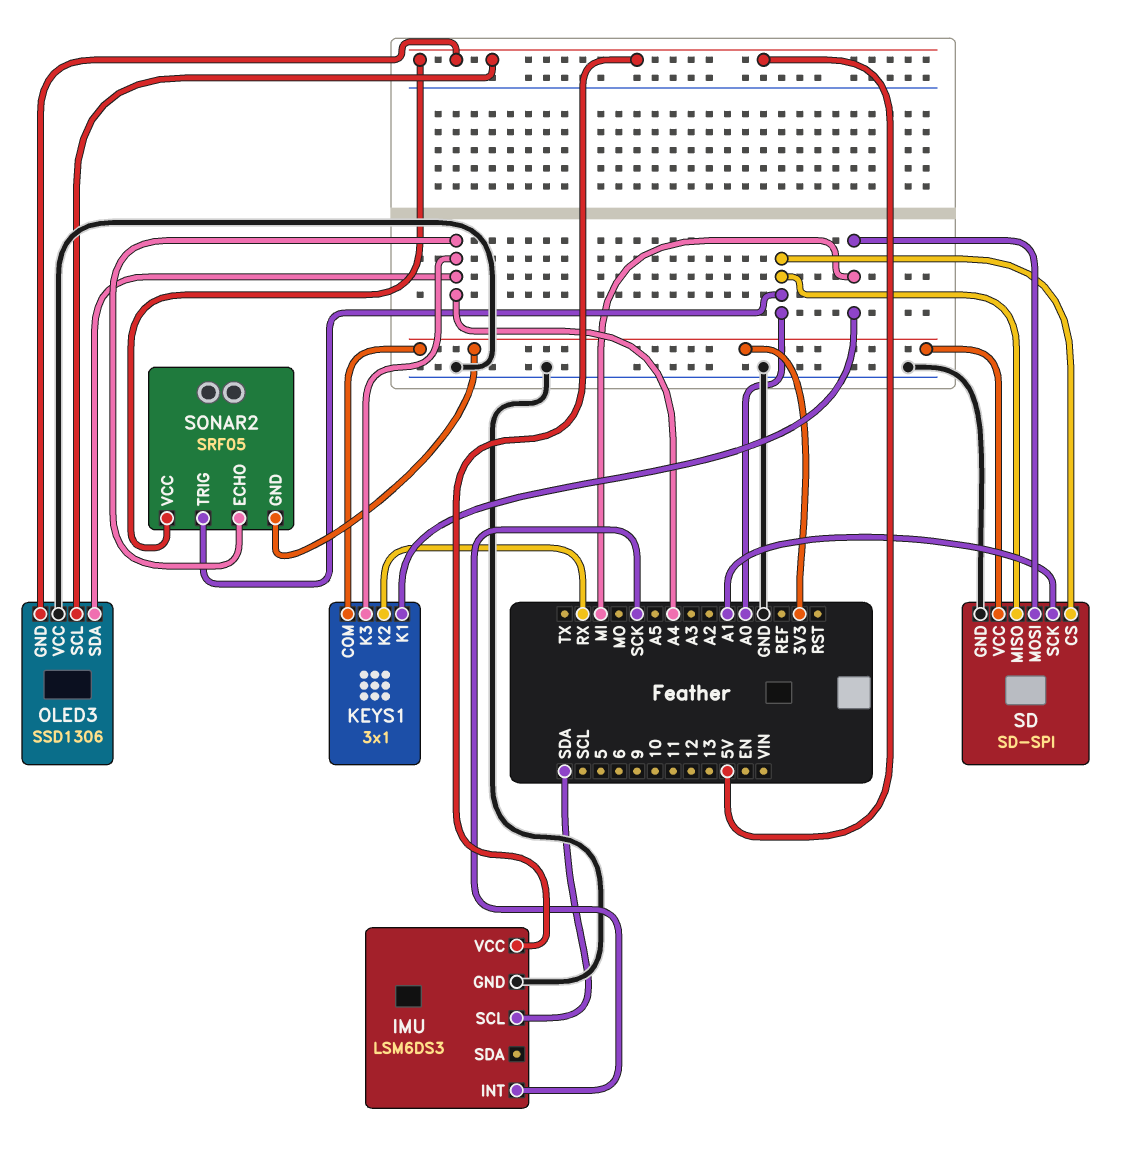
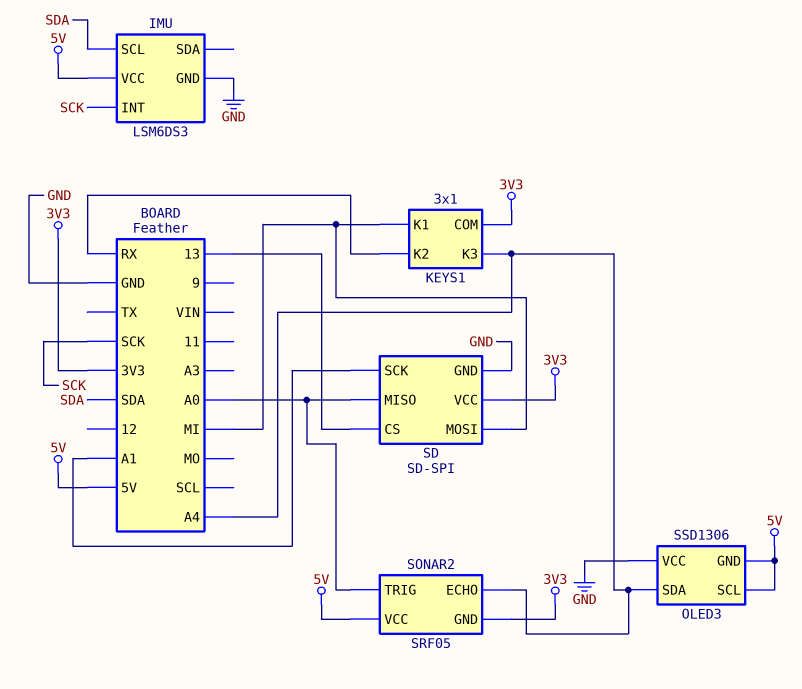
SD pin CS: A0 -> 13

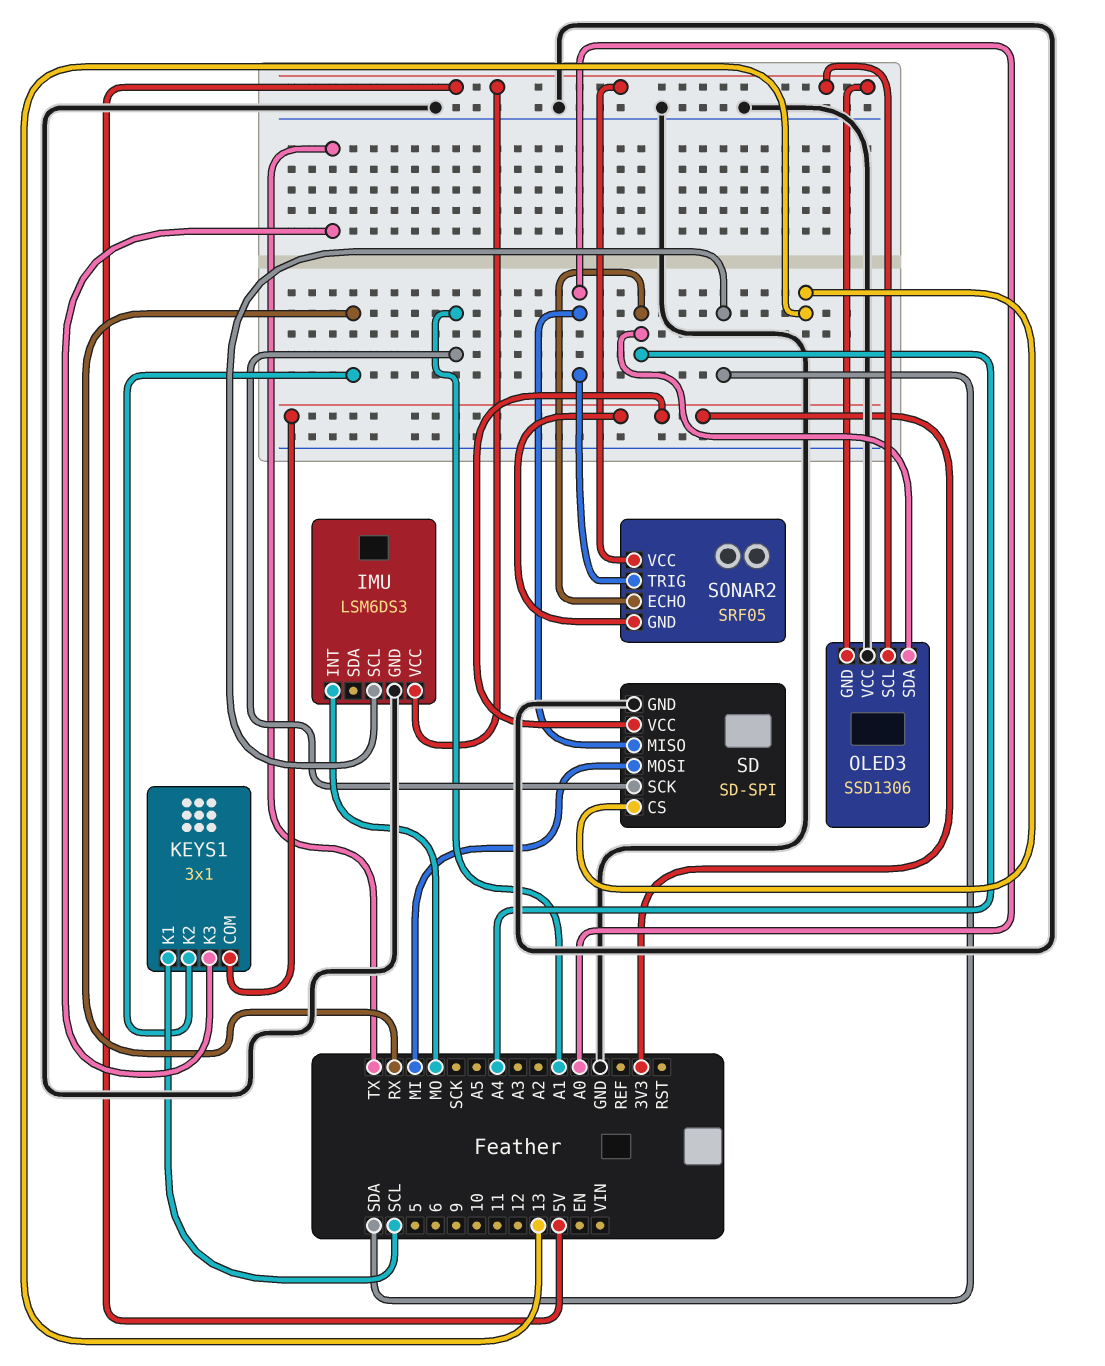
IMU pin INT: SCK -> MO
KEYS1 pin K1: MI -> SCL
KEYS1 pin K3: A4 -> TX

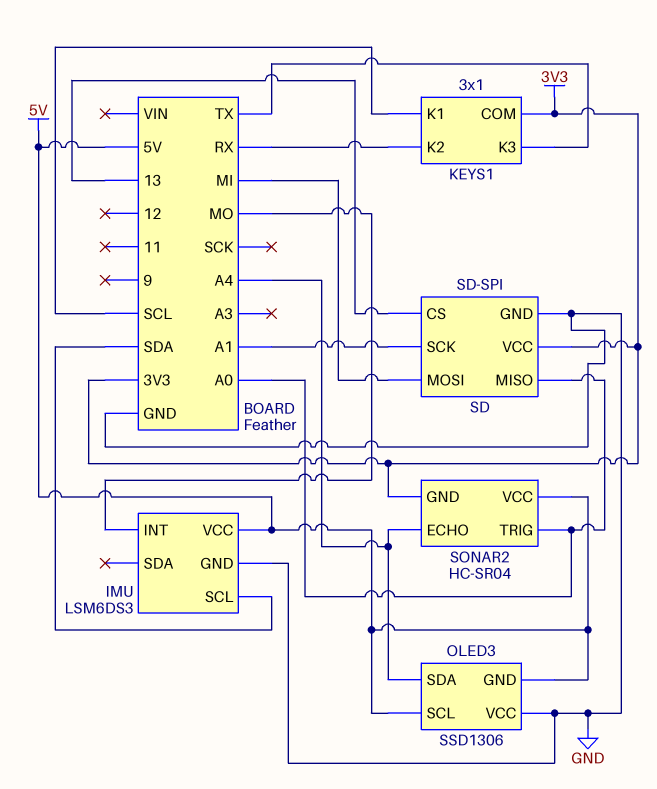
SONAR2: SRF05 -> HC-SR04

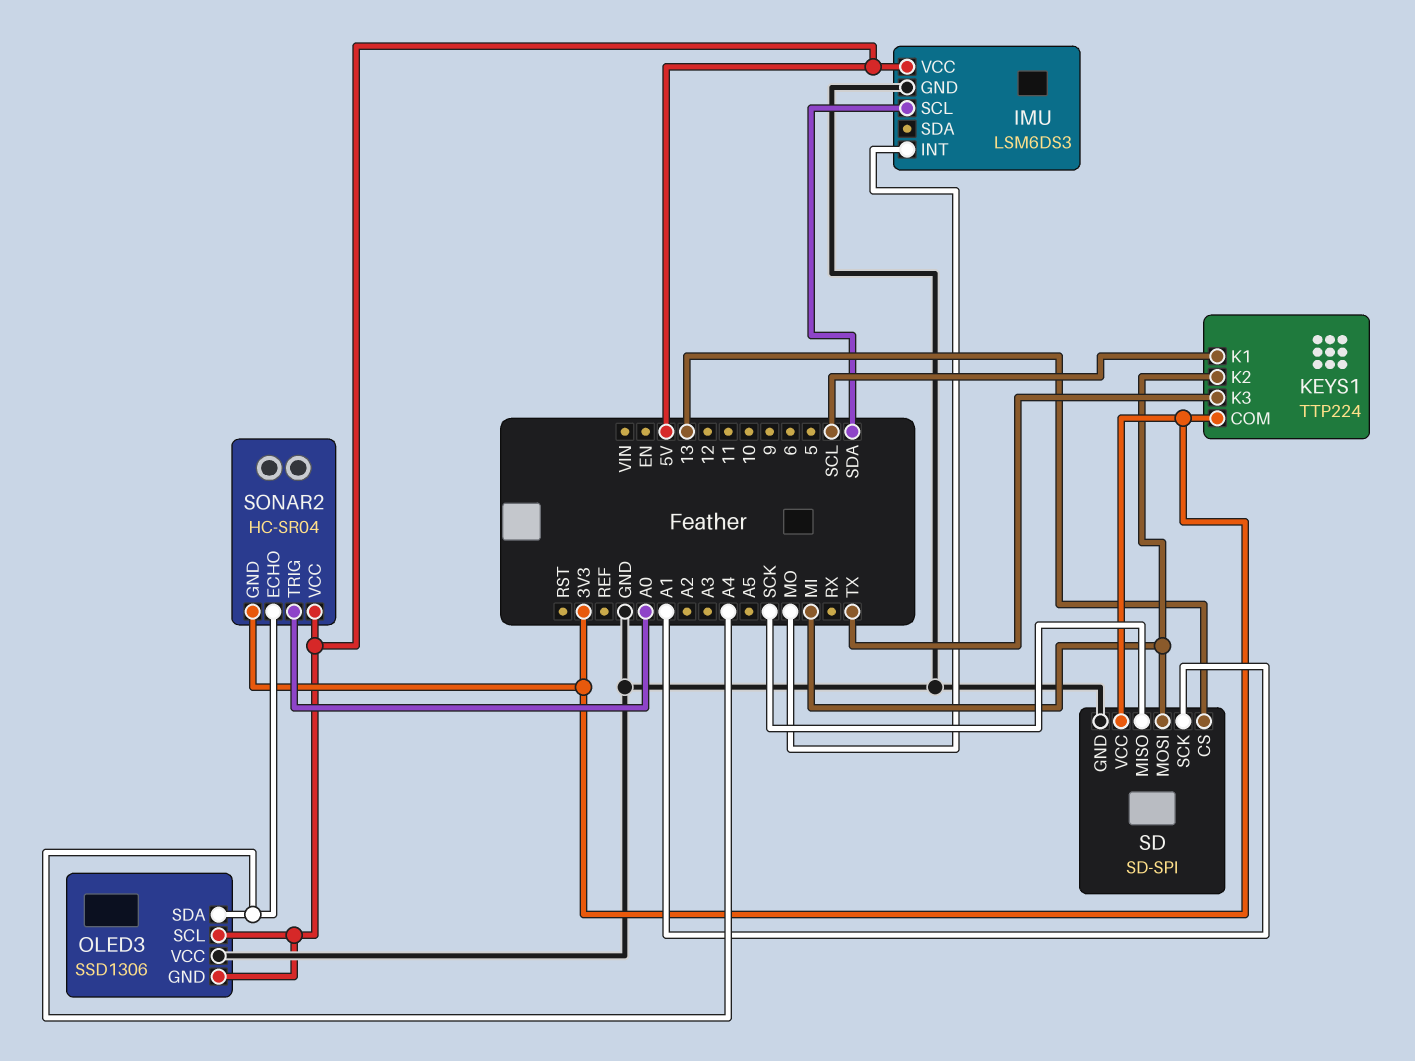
KEYS1: 3x1 -> TTP224
KEYS1 pin K2: RX -> MI
SD pin MISO: A0 -> SCK

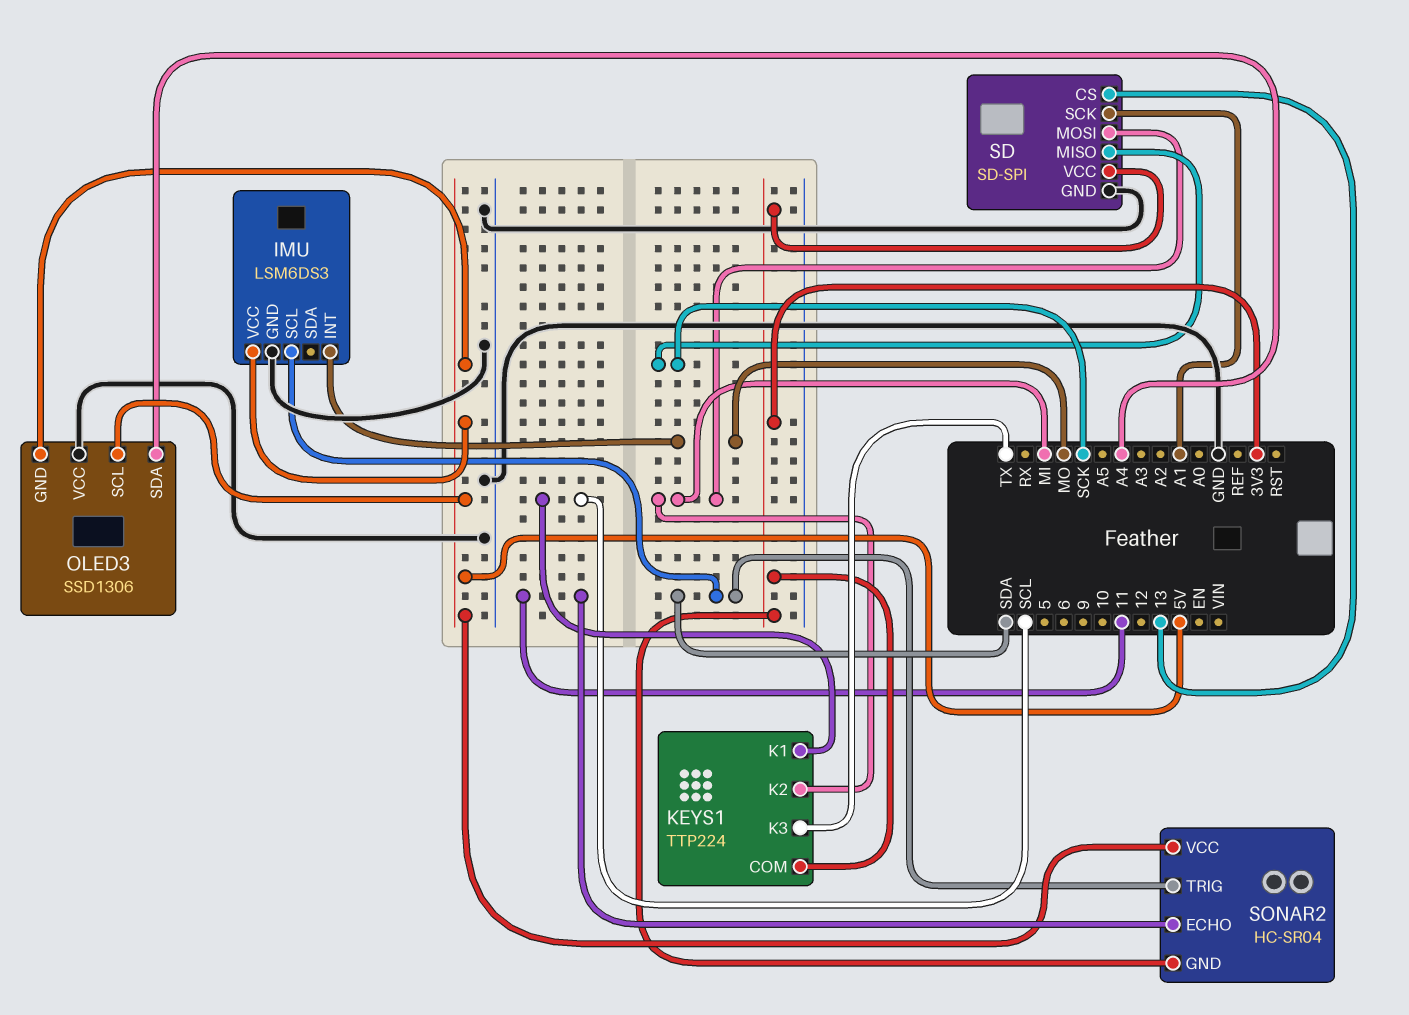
SONAR2 pin ECHO: A4 -> 11
SONAR2 pin TRIG: A0 -> SDA

